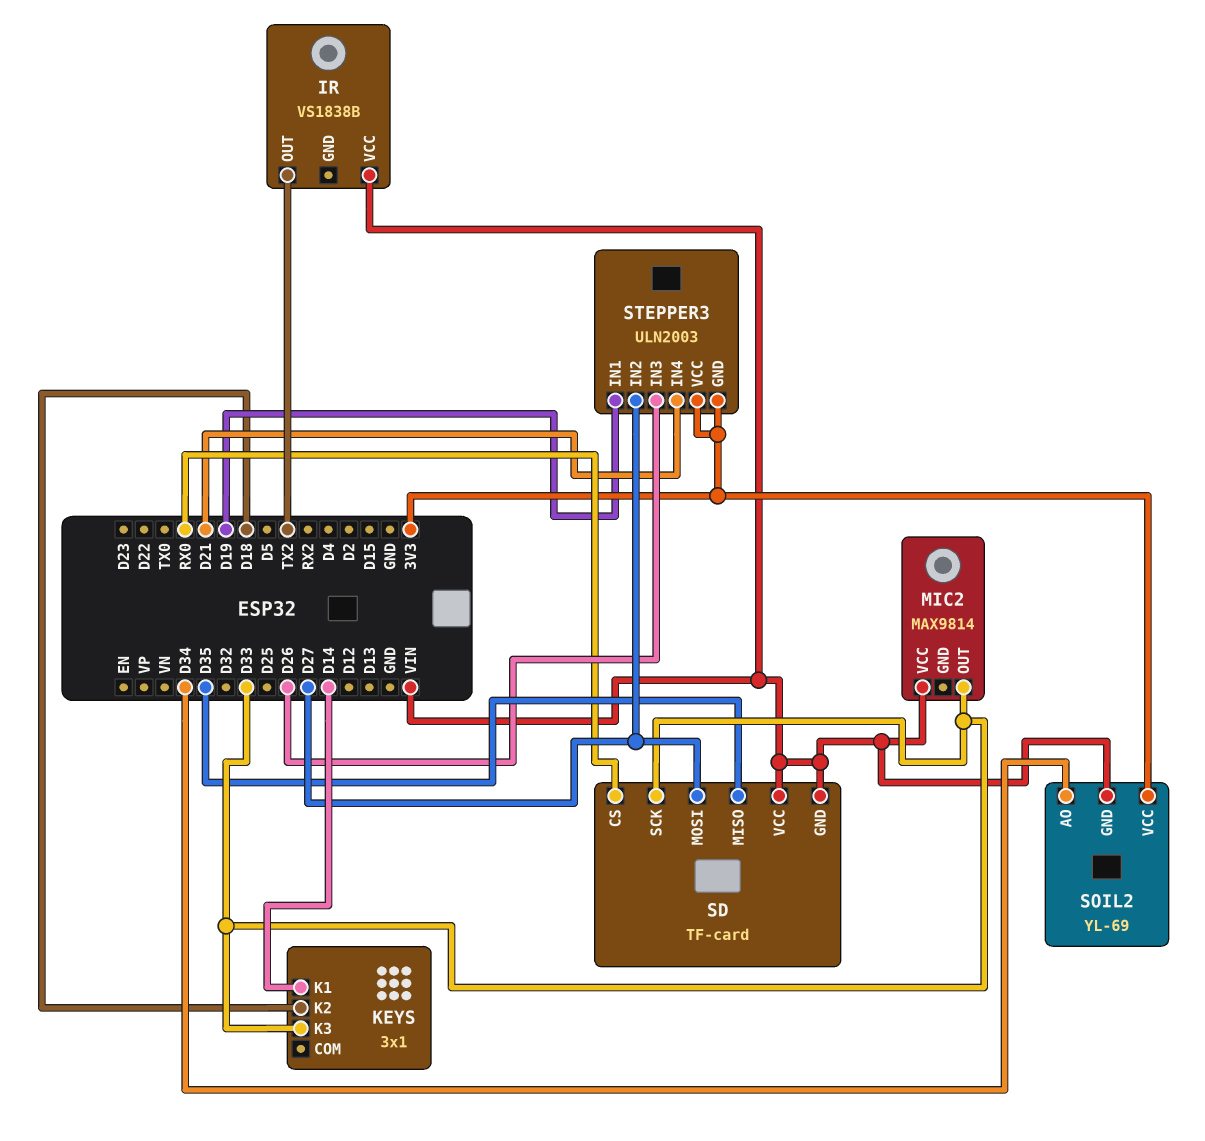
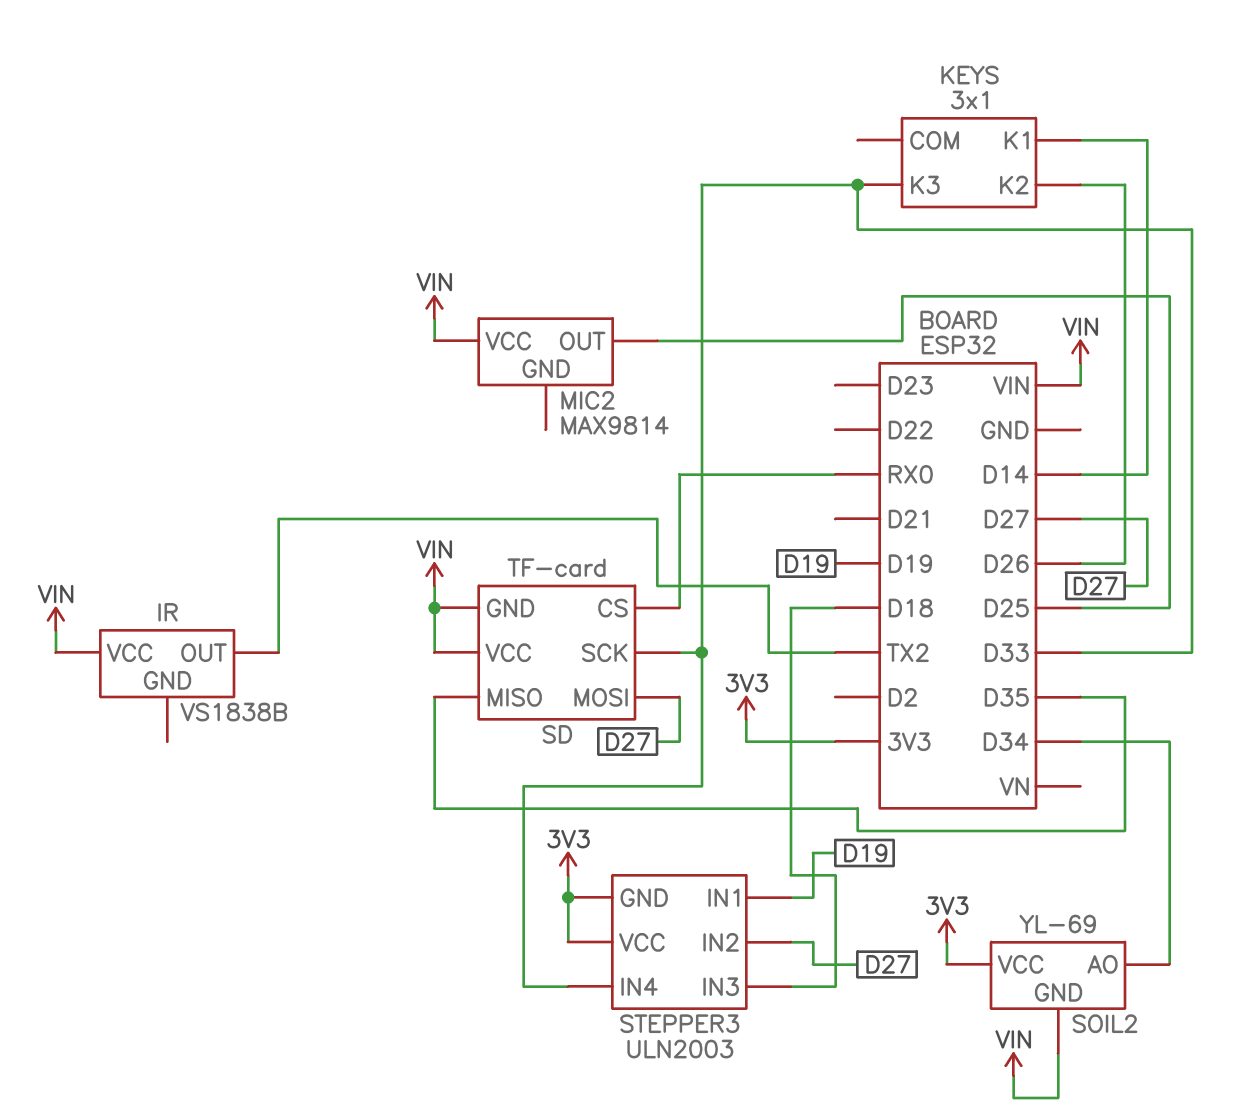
KEYS pin K2: D18 -> D26
MIC2 pin OUT: D33 -> D25
STEPPER3 pin IN3: D26 -> D18
STEPPER3 pin IN4: D21 -> D33

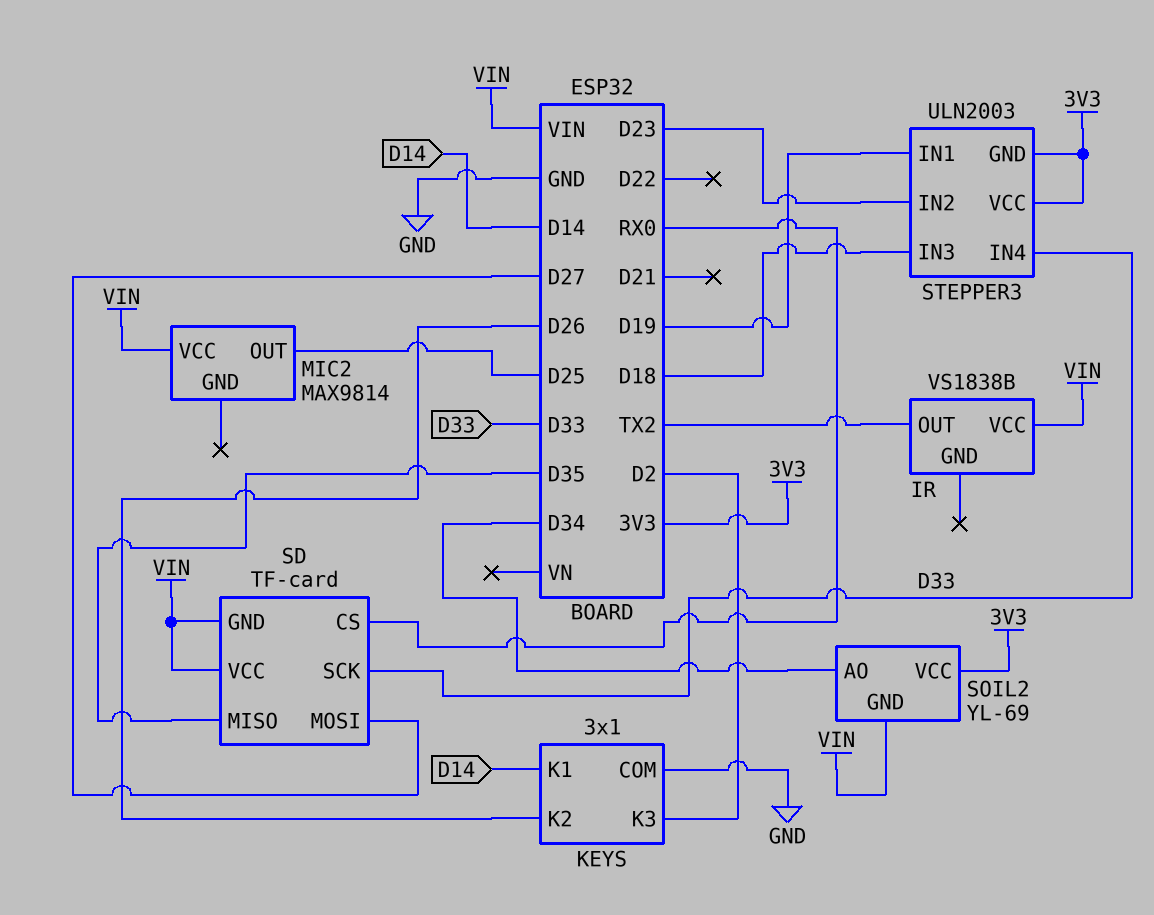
KEYS pin COM: none -> GND
KEYS pin K3: D33 -> D2
STEPPER3 pin IN2: D27 -> D23

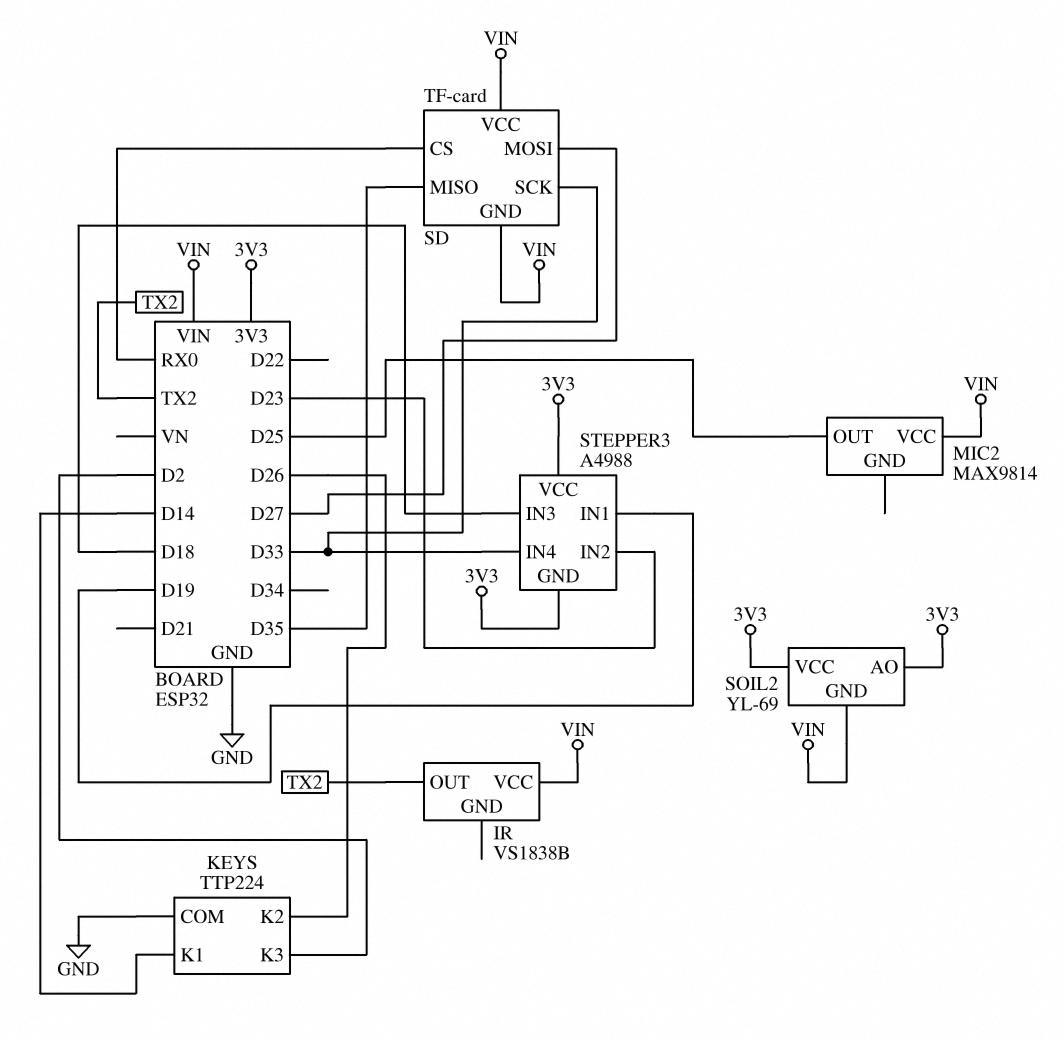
KEYS: 3x1 -> TTP224
SOIL2 pin AO: D34 -> 3V3
STEPPER3: ULN2003 -> A4988

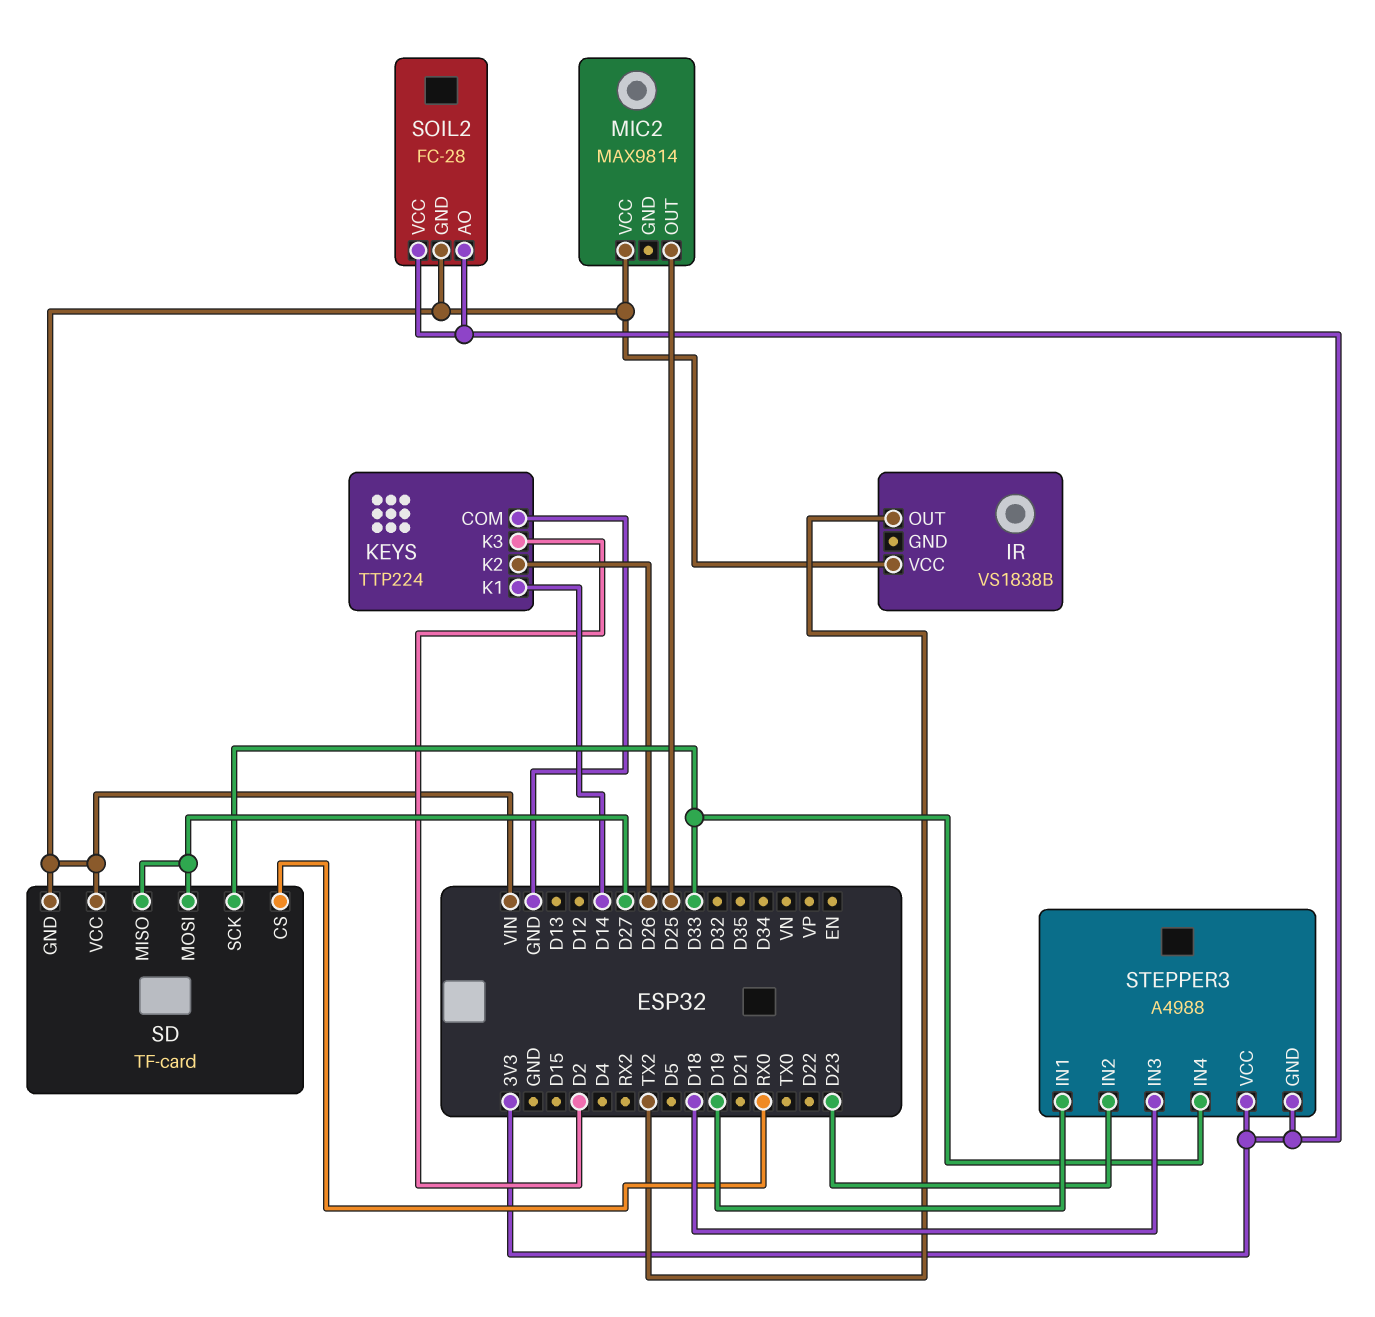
SD pin MISO: D35 -> D27
SOIL2: YL-69 -> FC-28

